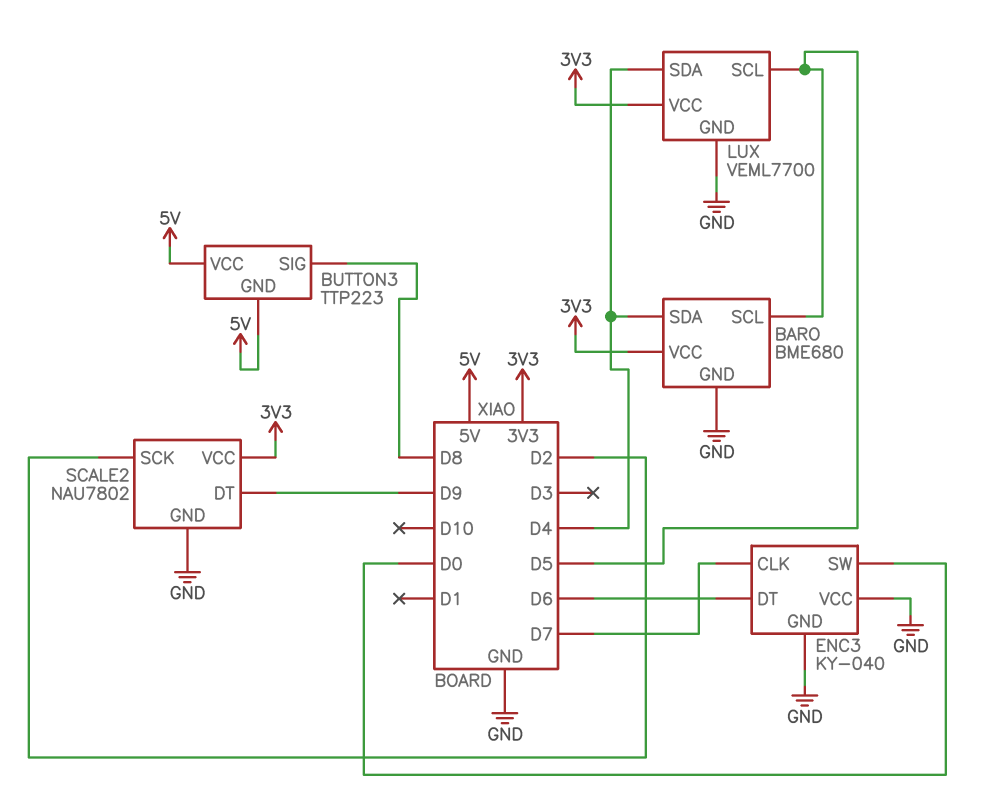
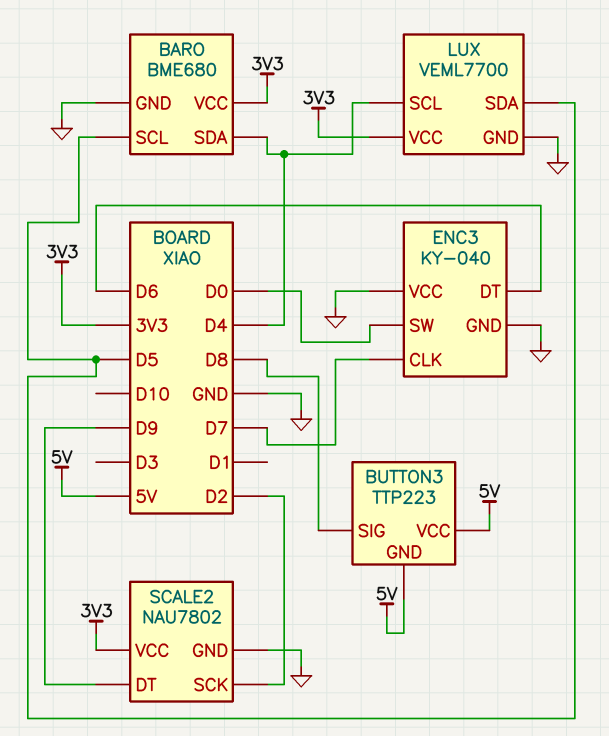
LUX pin SCL: D5 -> D4
LUX pin SDA: D4 -> D5

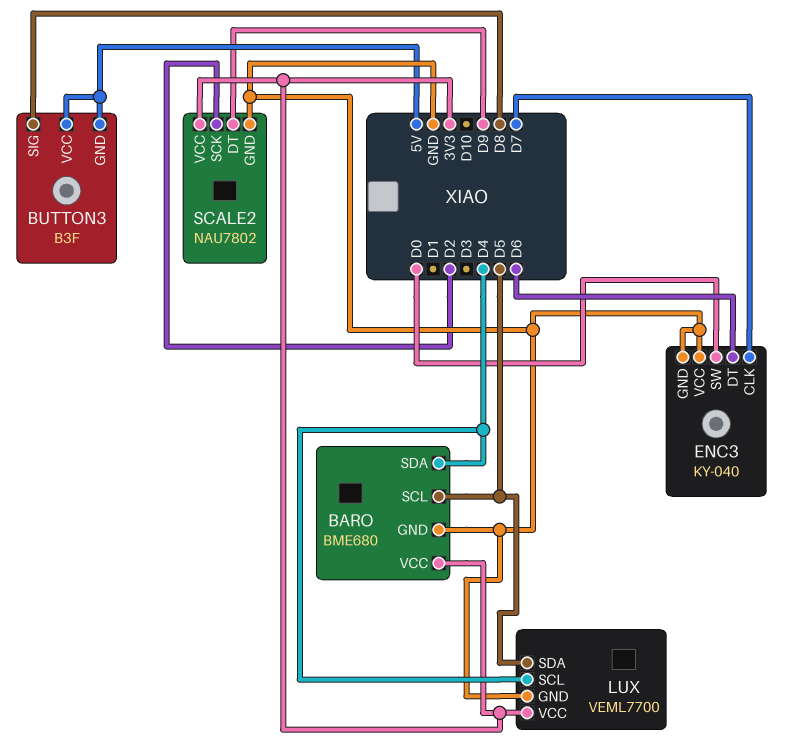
BUTTON3: TTP223 -> B3F

